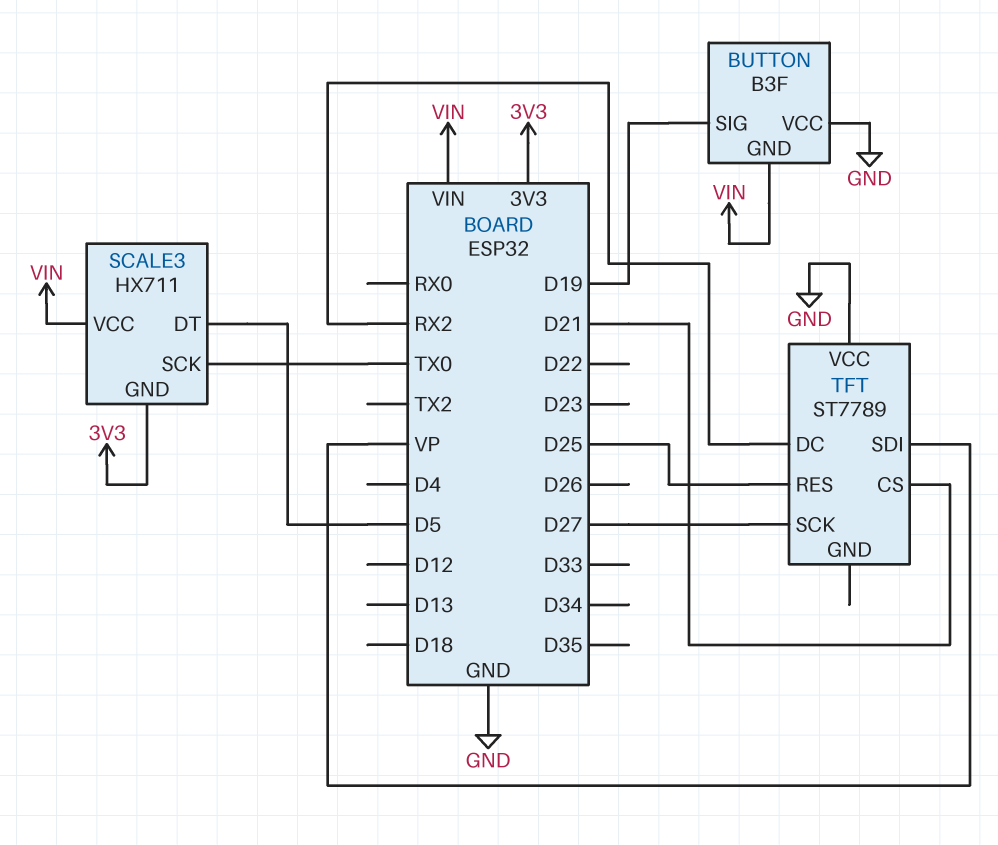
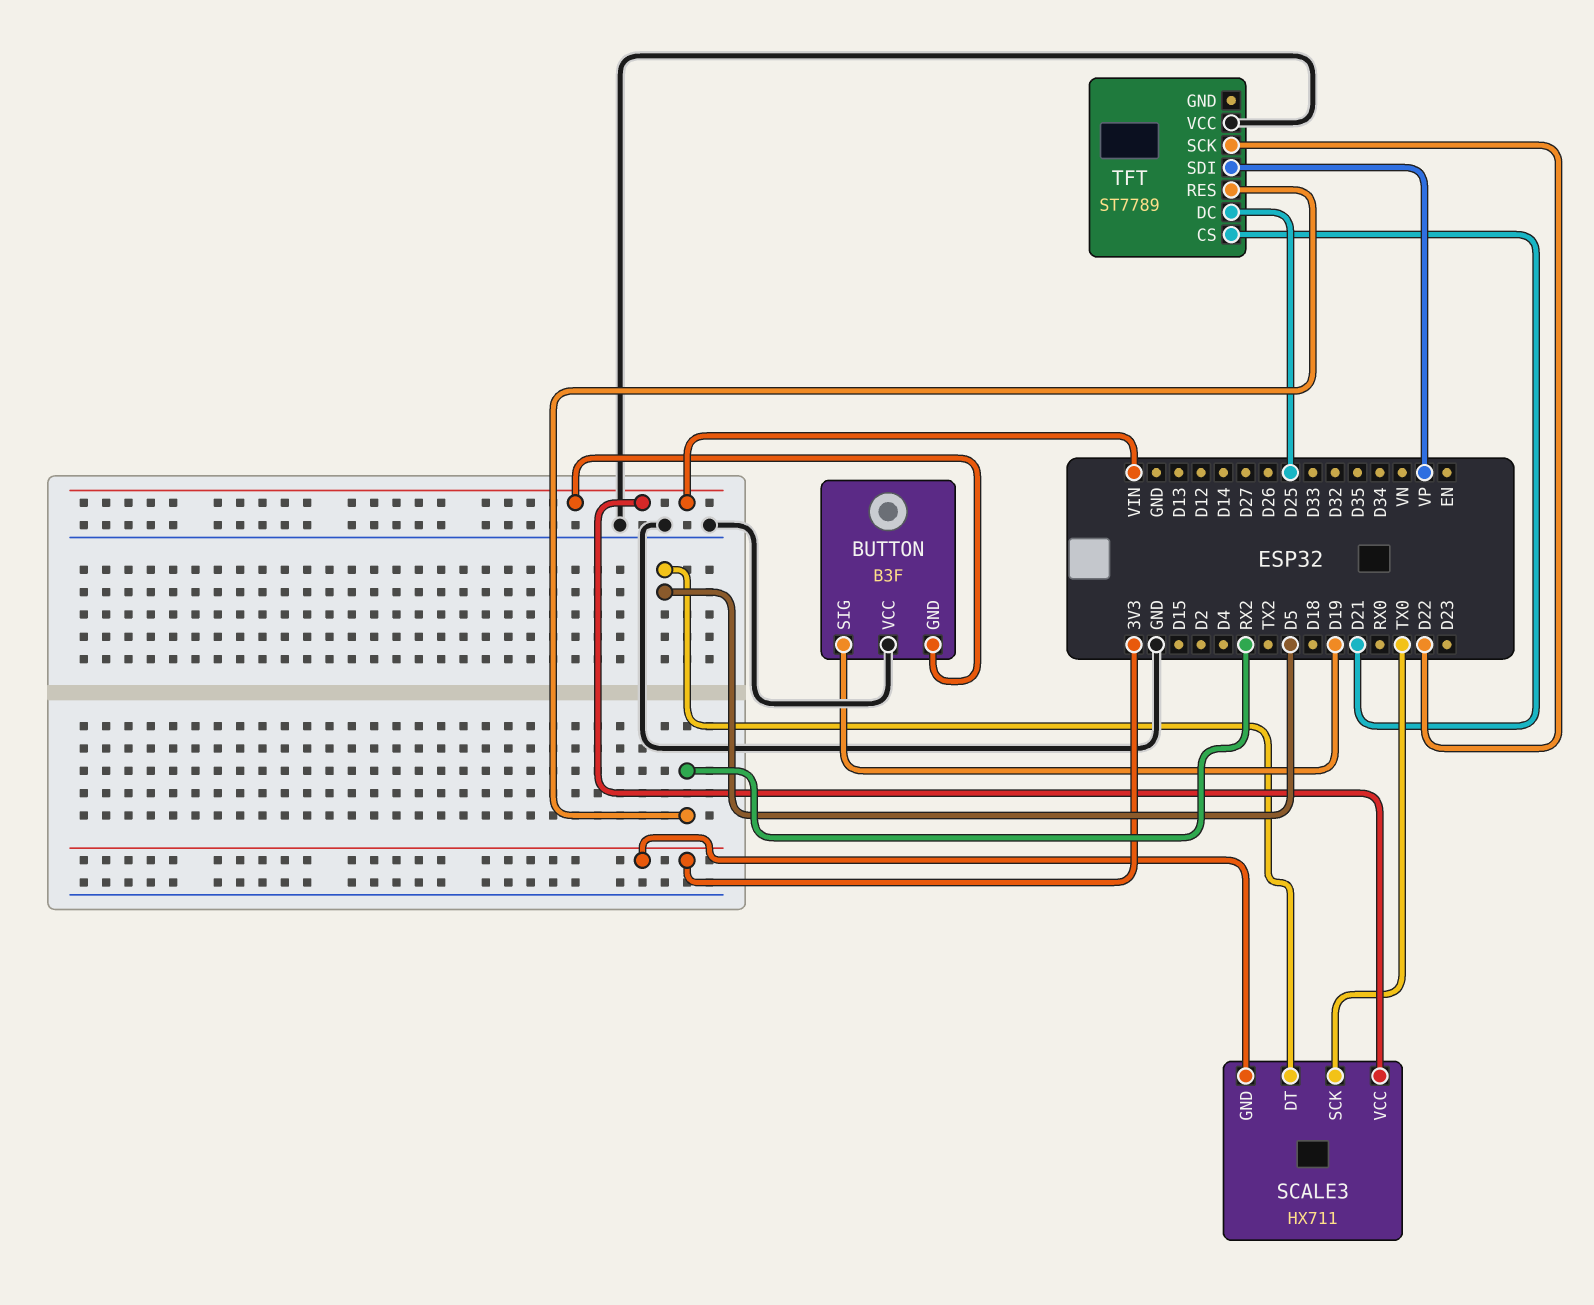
TFT pin DC: RX2 -> D25
TFT pin RES: D25 -> RX2
TFT pin SCK: D27 -> D22

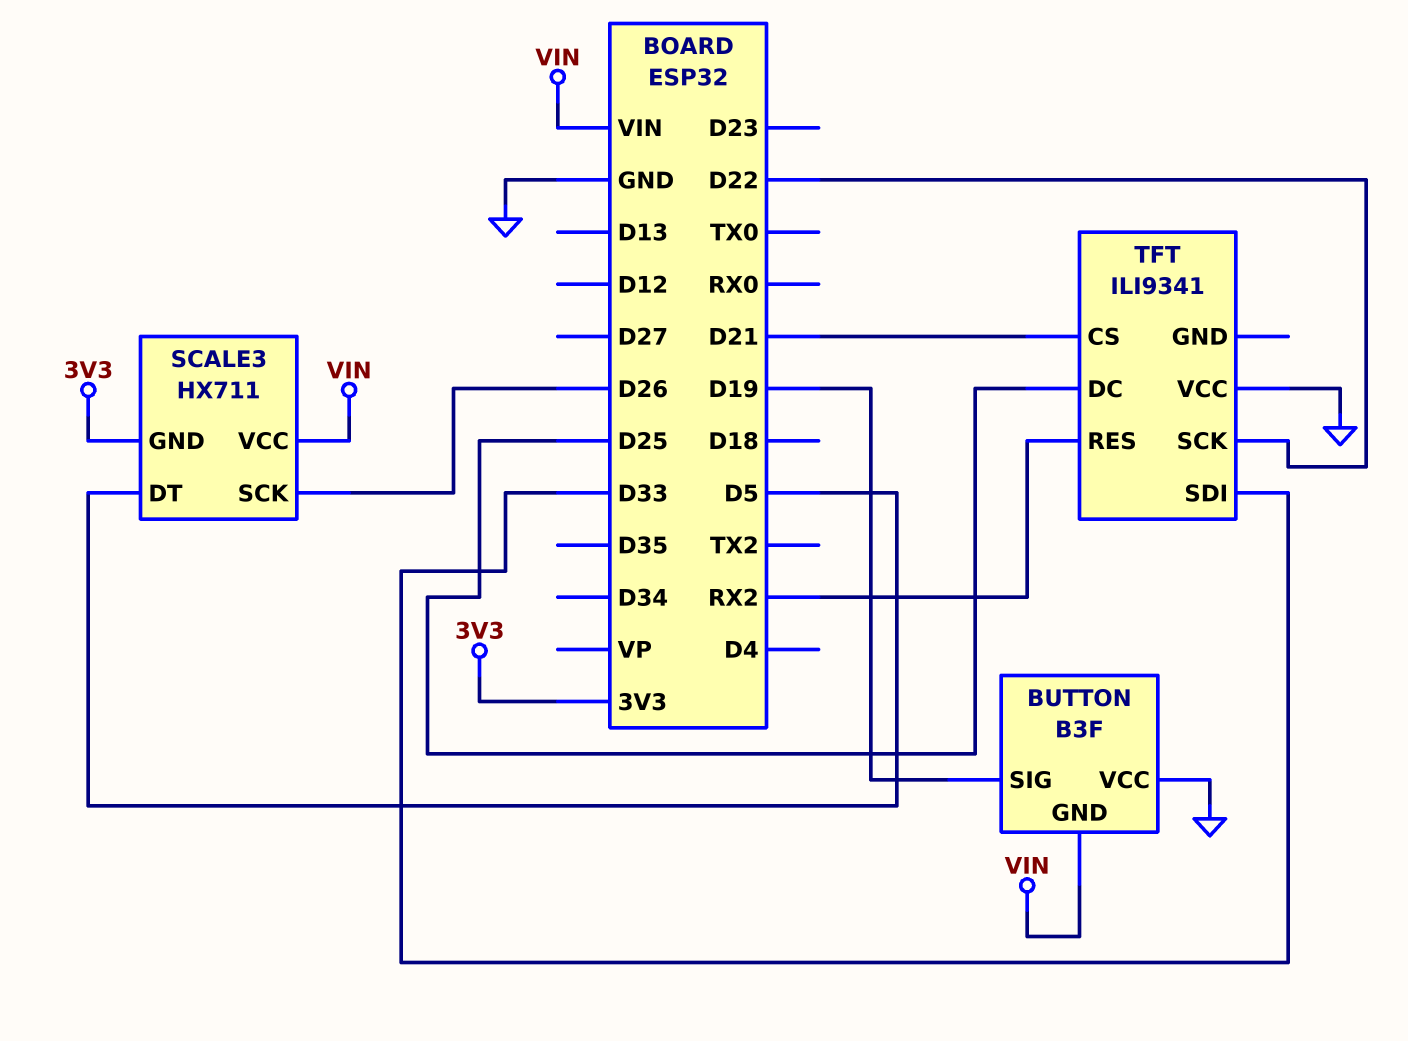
SCALE3 pin SCK: TX0 -> D26
TFT: ST7789 -> ILI9341
TFT pin SDI: VP -> D33

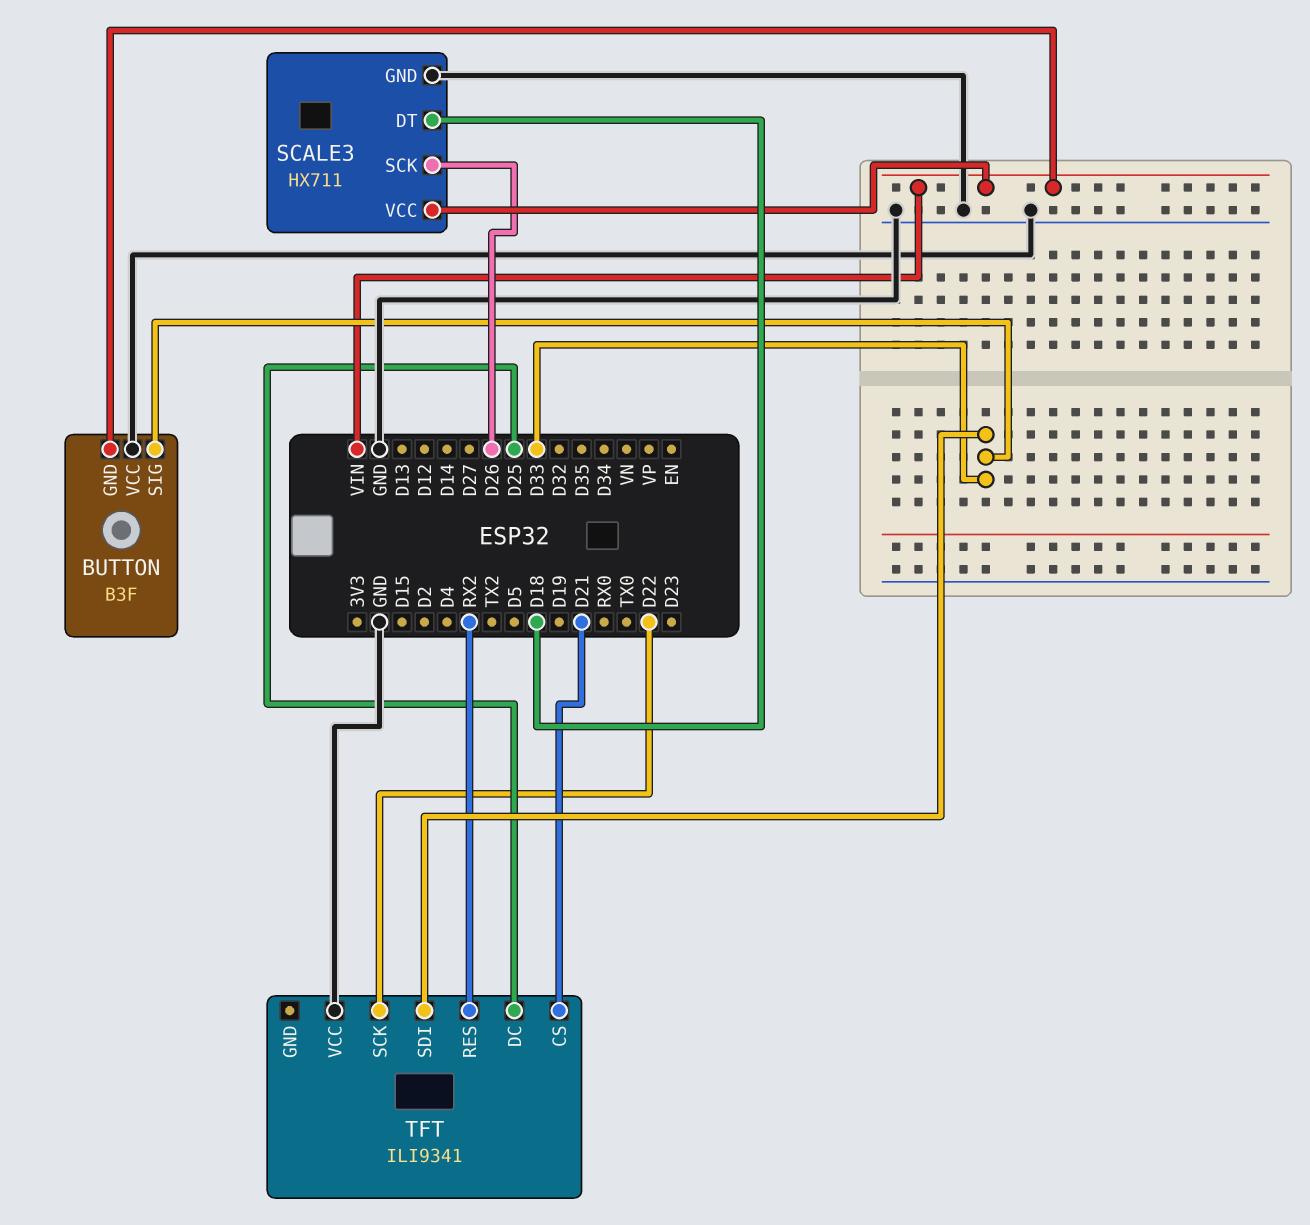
BUTTON pin SIG: D19 -> D33
SCALE3 pin DT: D5 -> D18
SCALE3 pin GND: 3V3 -> GND

